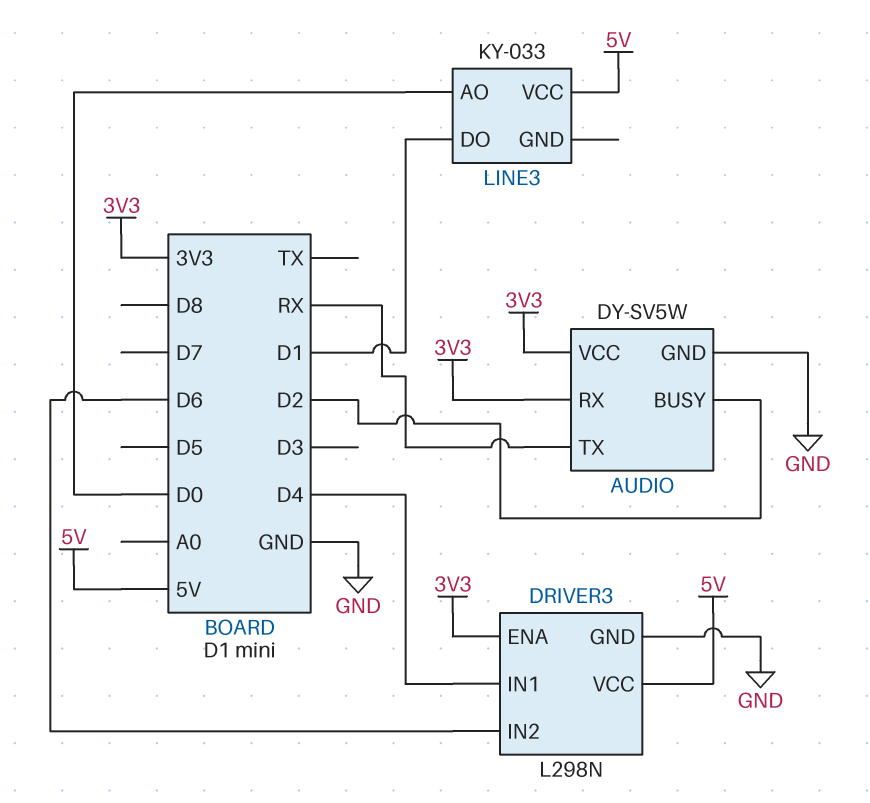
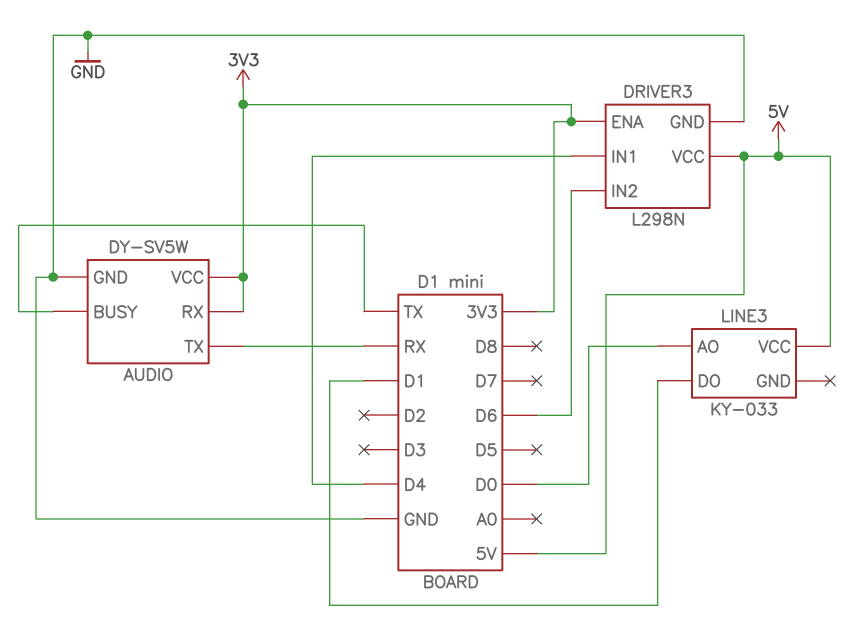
AUDIO pin BUSY: D2 -> TX

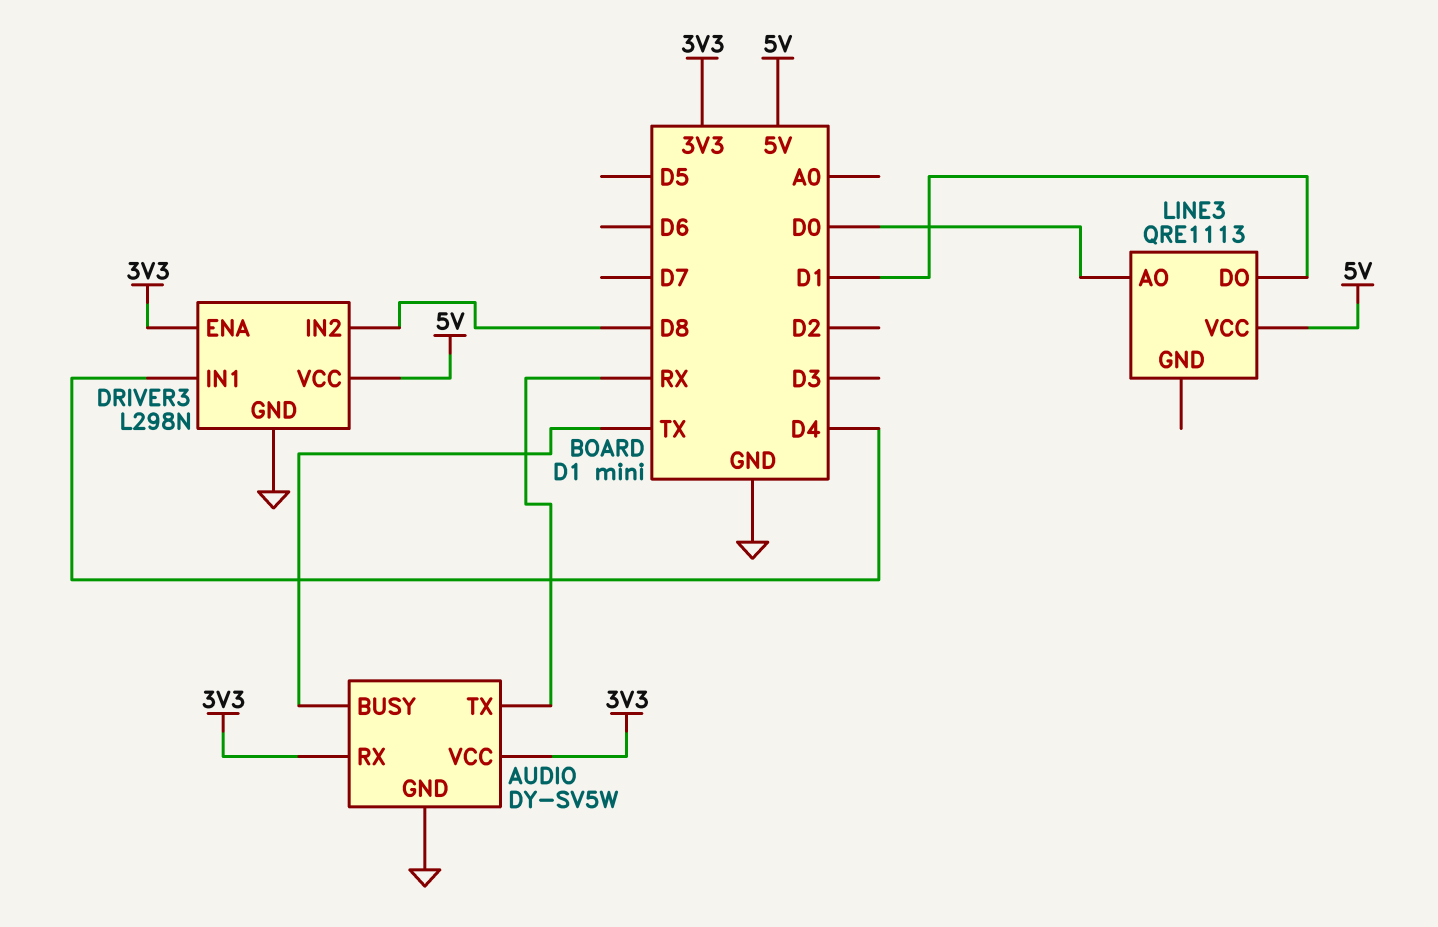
DRIVER3 pin IN2: D6 -> D8
LINE3: KY-033 -> QRE1113

